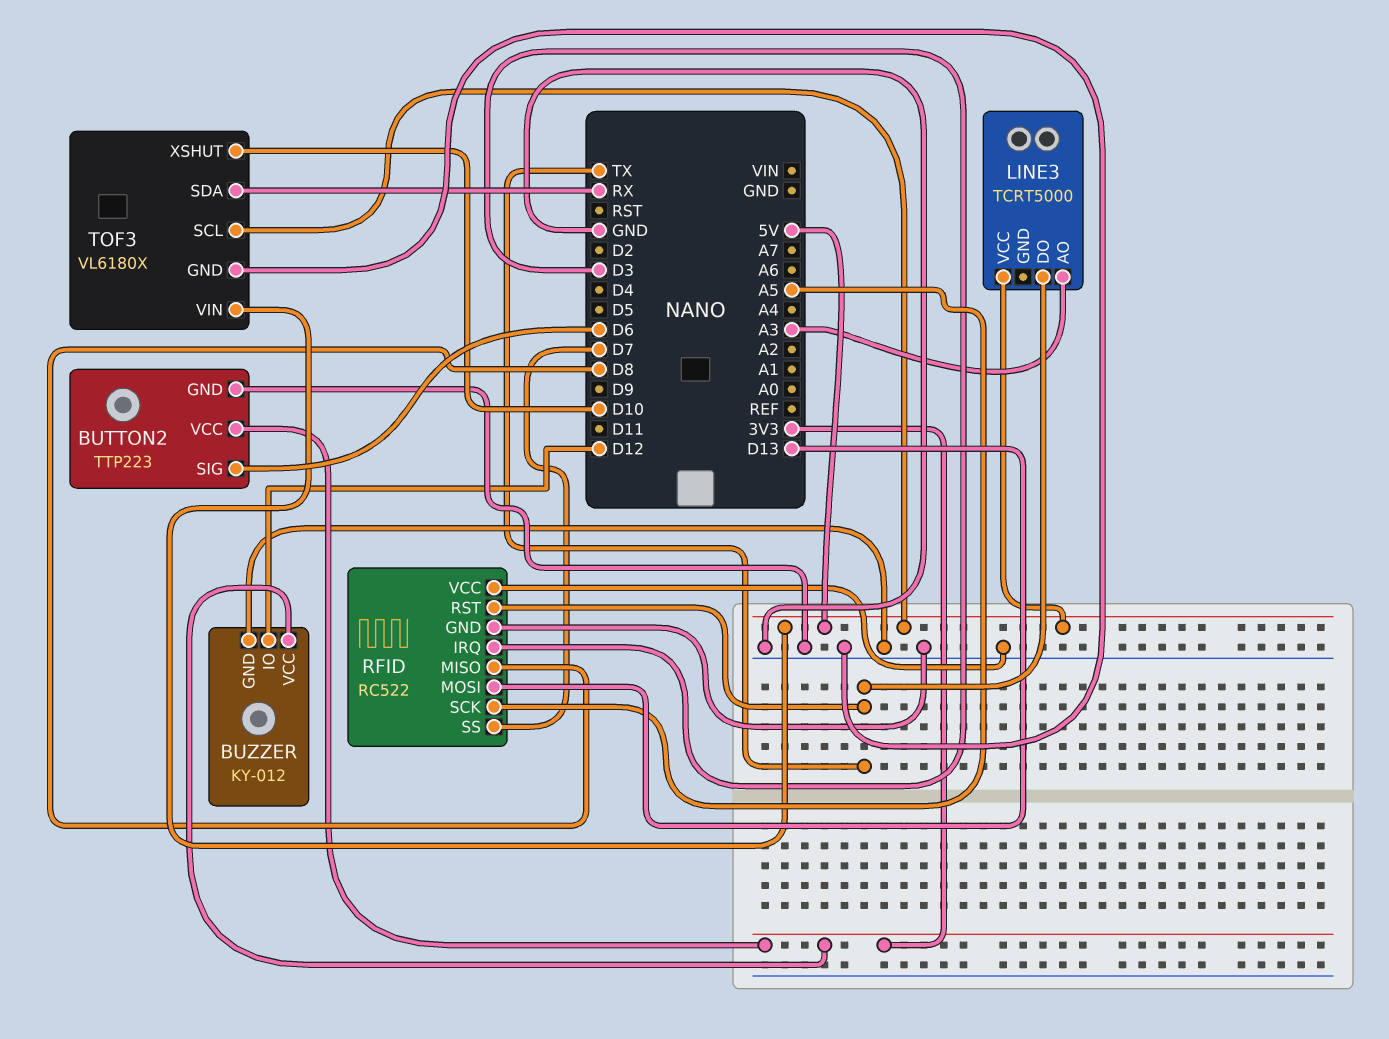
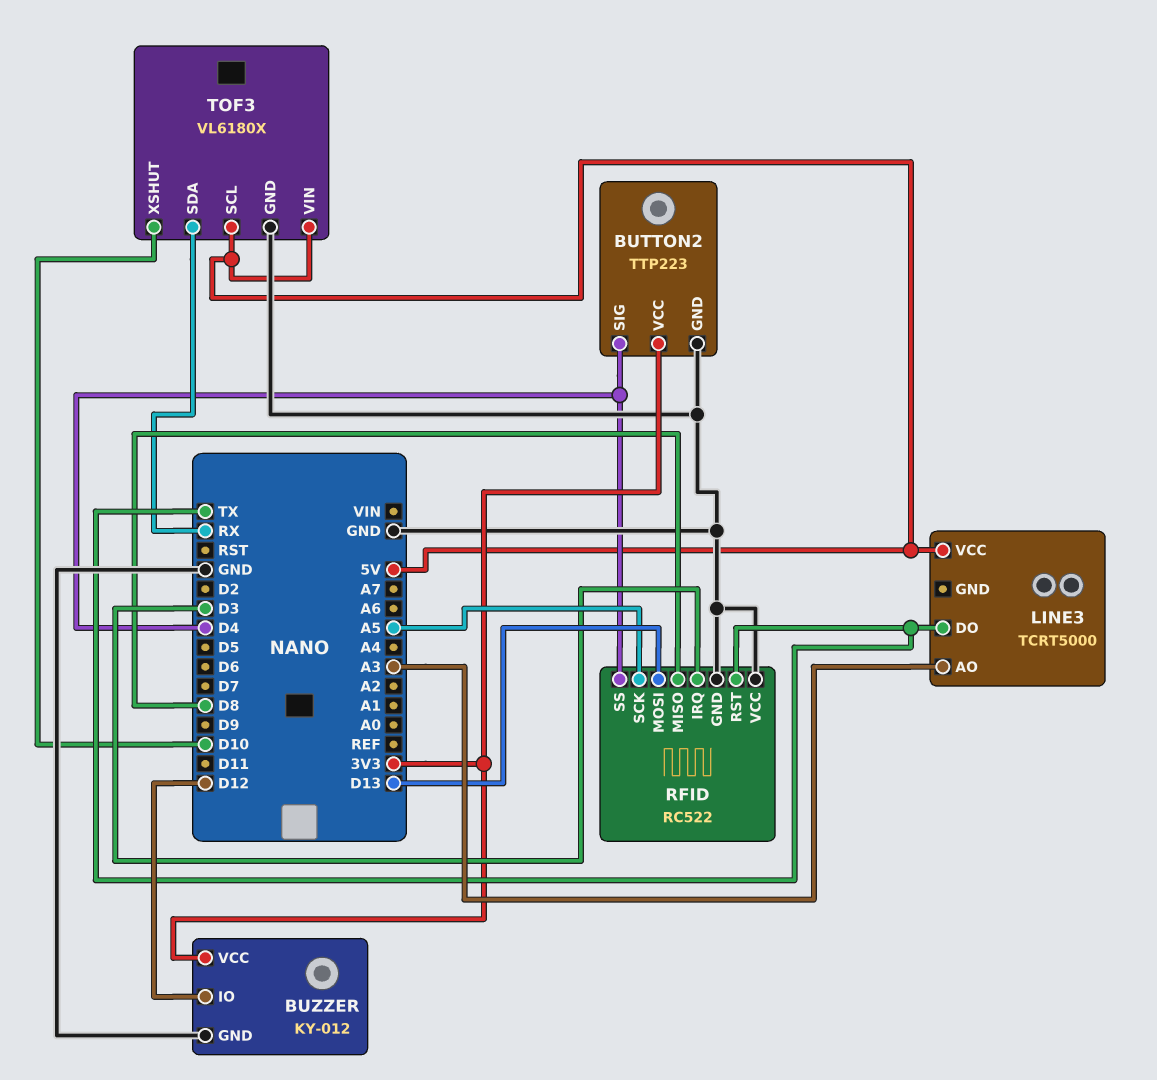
BUTTON2 pin SIG: D6 -> D4
RFID pin SS: D7 -> D4

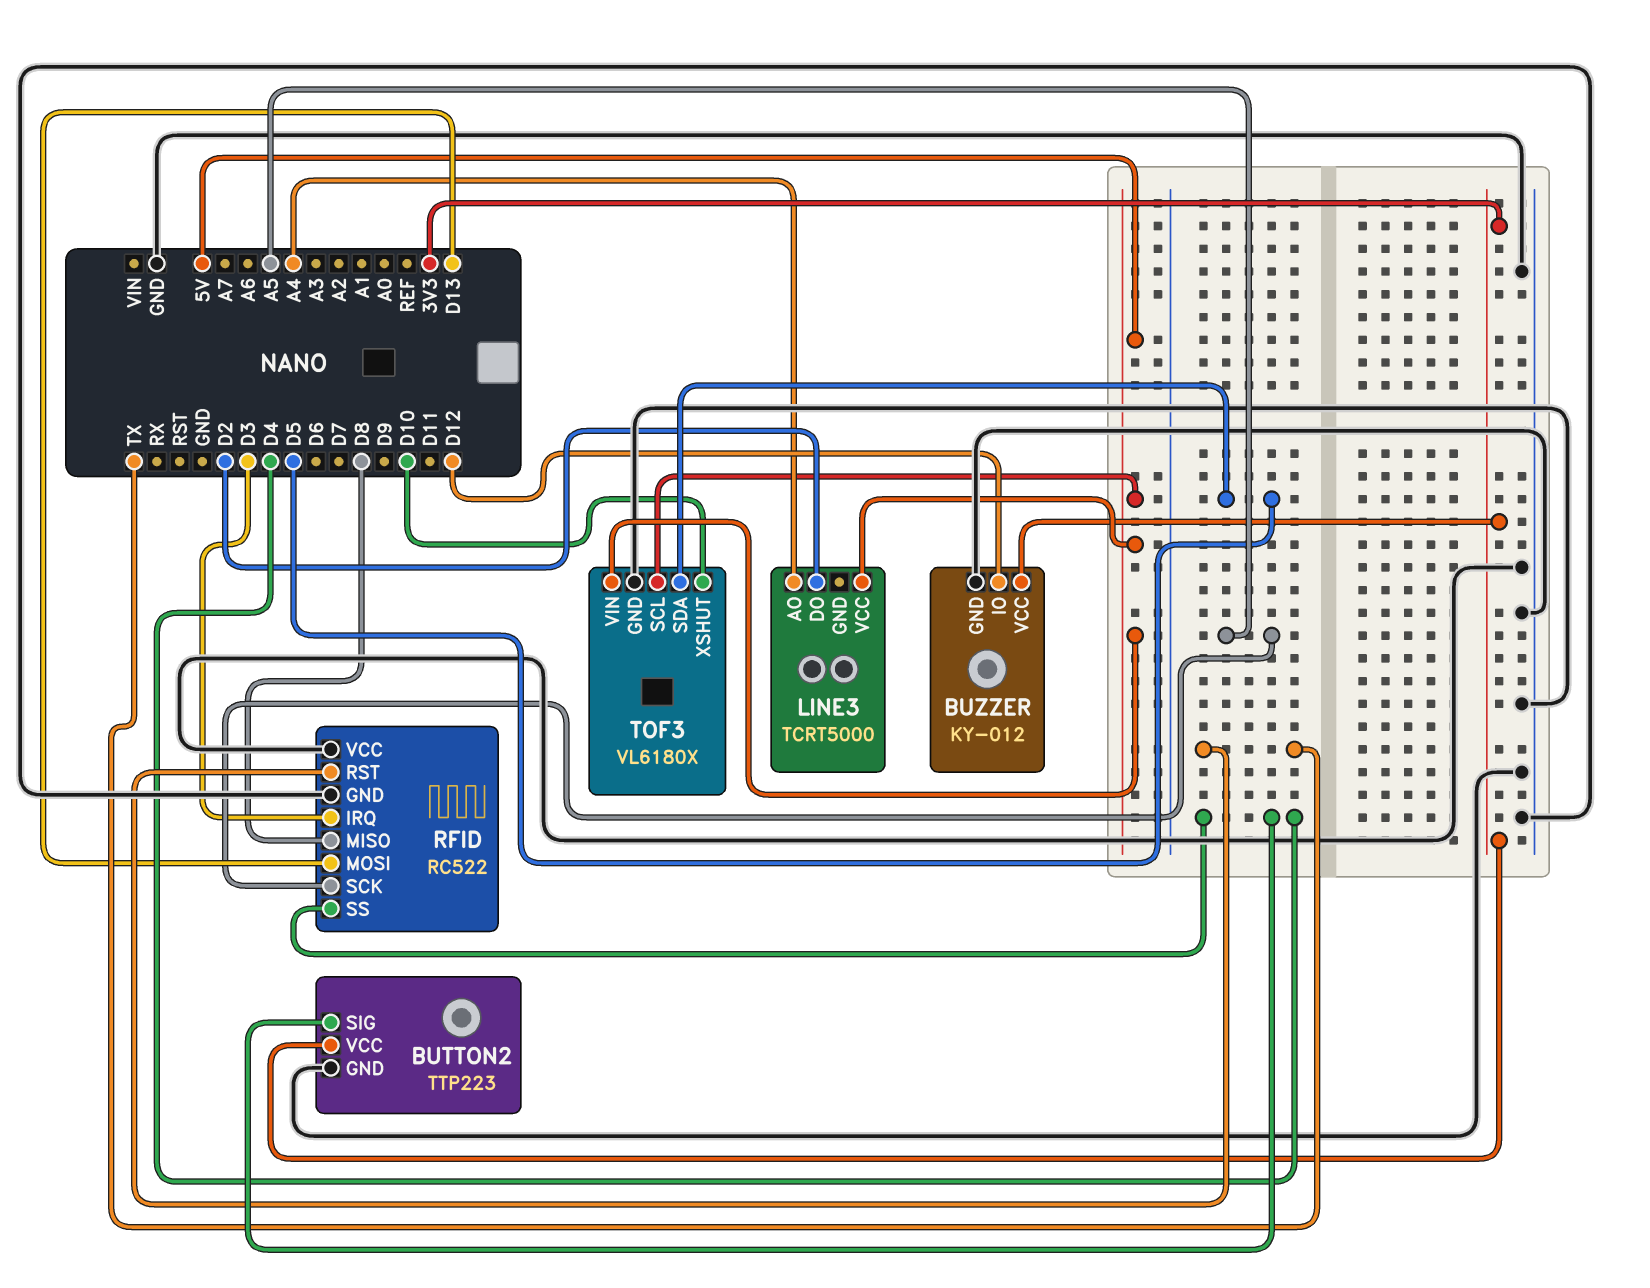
LINE3 pin AO: A3 -> A4
LINE3 pin DO: TX -> D2
TOF3 pin SDA: RX -> D5

